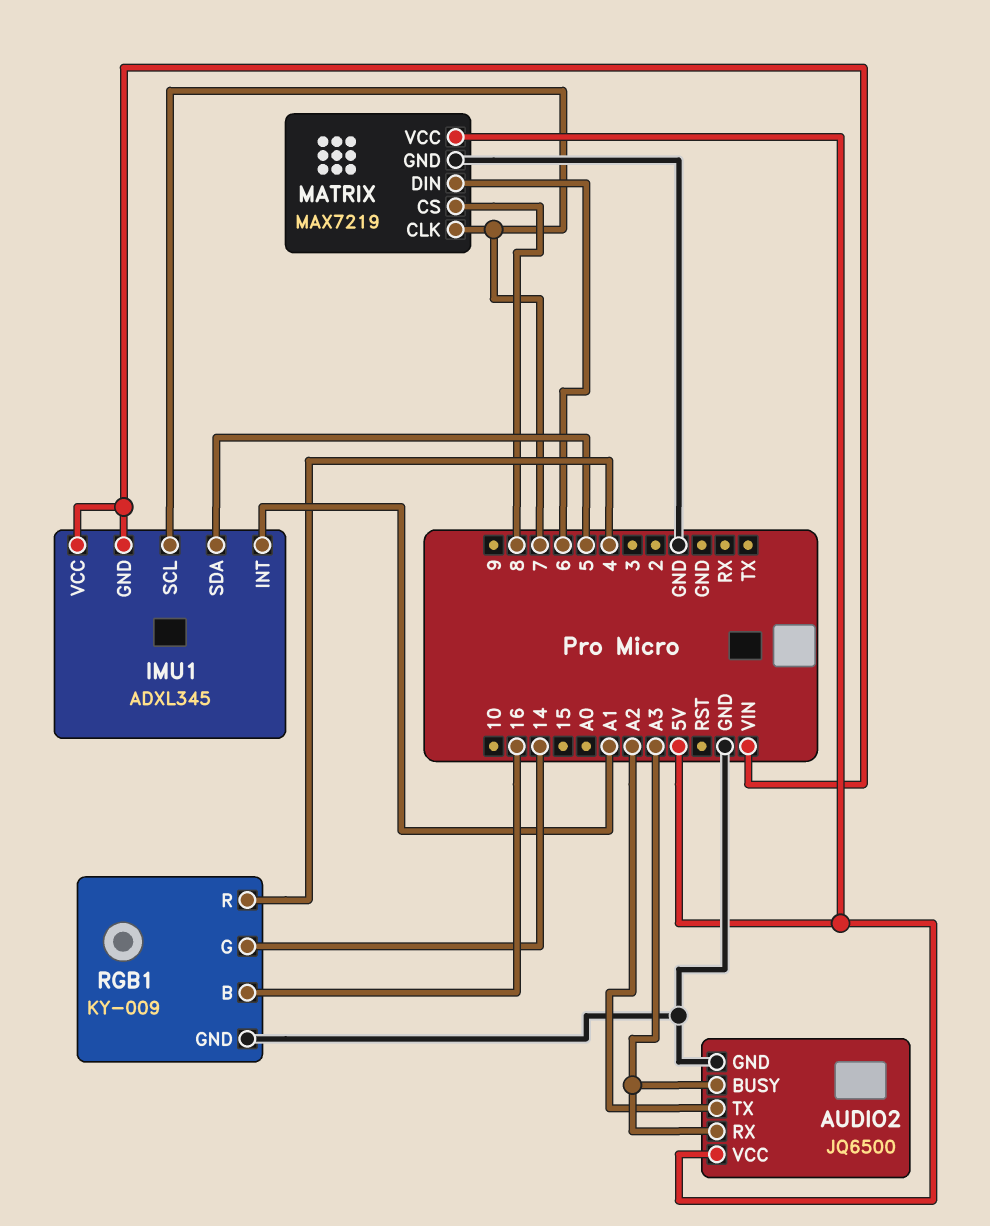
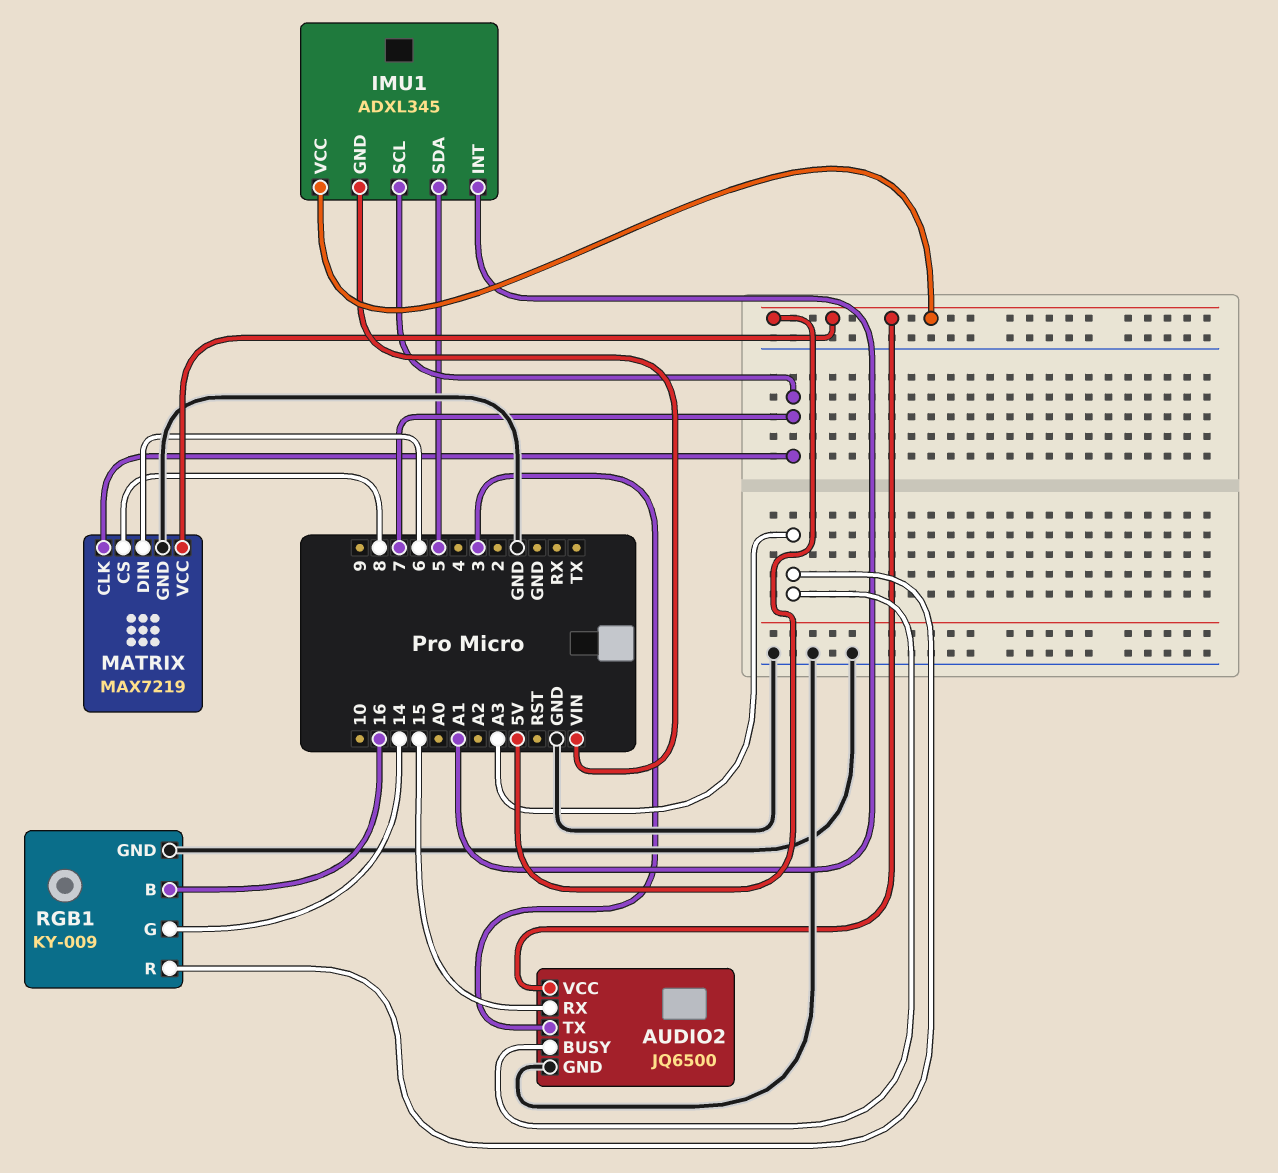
AUDIO2 pin RX: A3 -> 15
AUDIO2 pin TX: A2 -> 3
IMU1 pin VCC: VIN -> 5V
RGB1 pin R: 4 -> A3

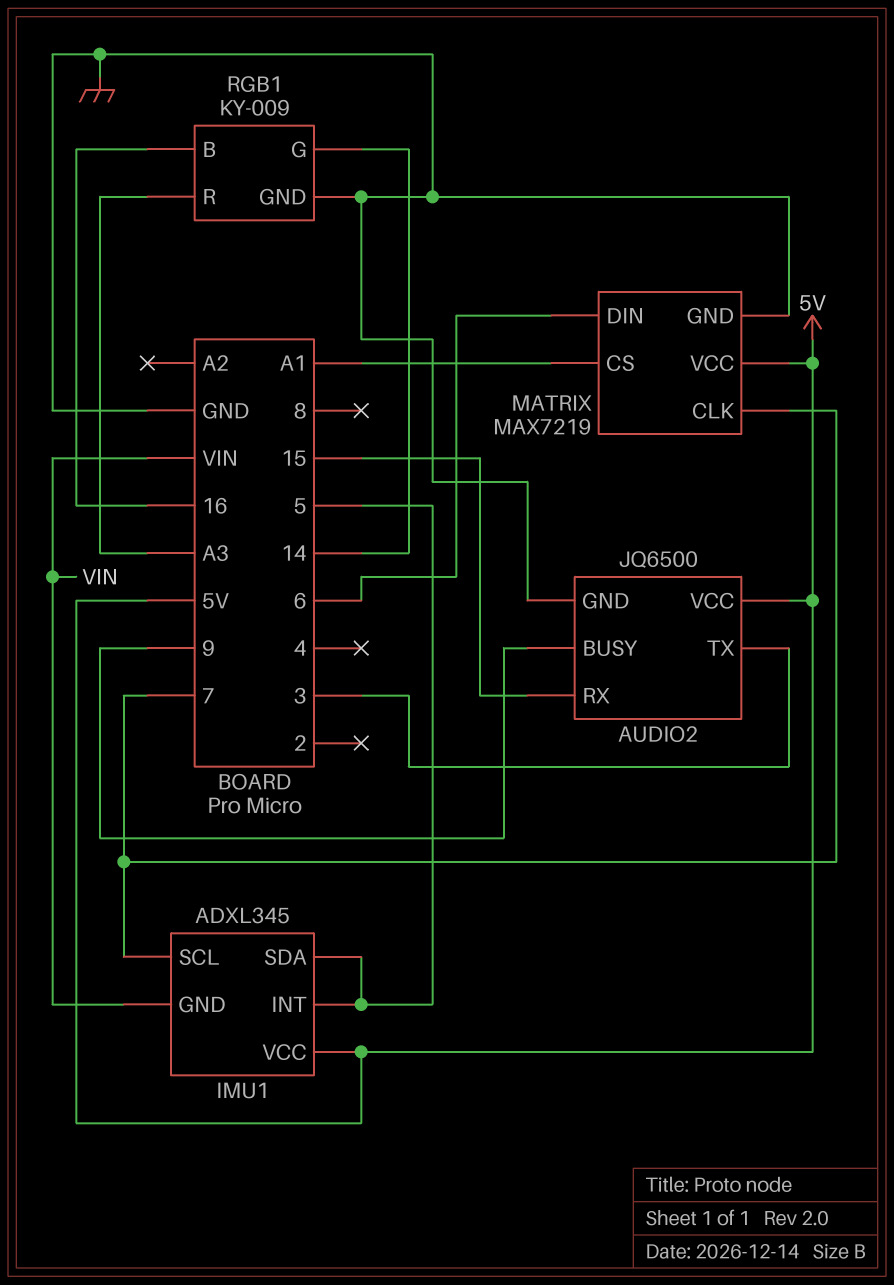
AUDIO2 pin BUSY: A3 -> 9
IMU1 pin INT: A1 -> 5
MATRIX pin CS: 8 -> A1

